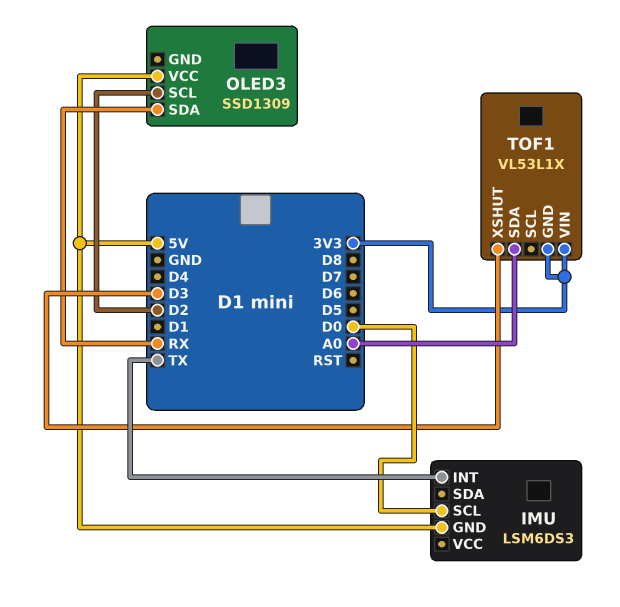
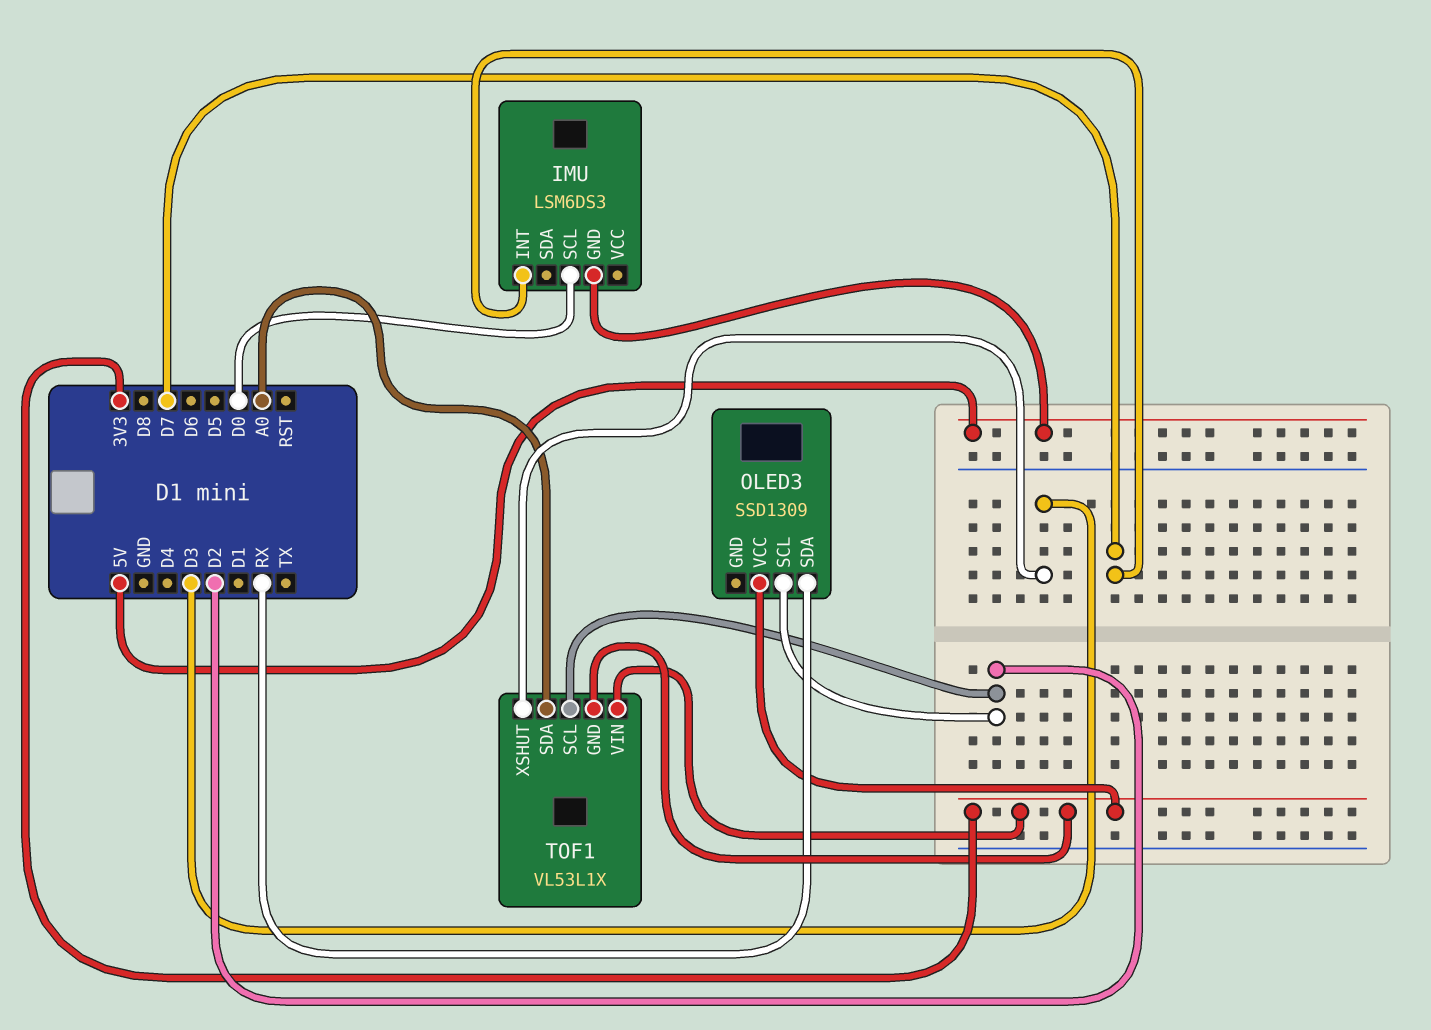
IMU pin INT: TX -> D7
OLED3 pin VCC: 5V -> 3V3
TOF1 pin SCL: none -> D2

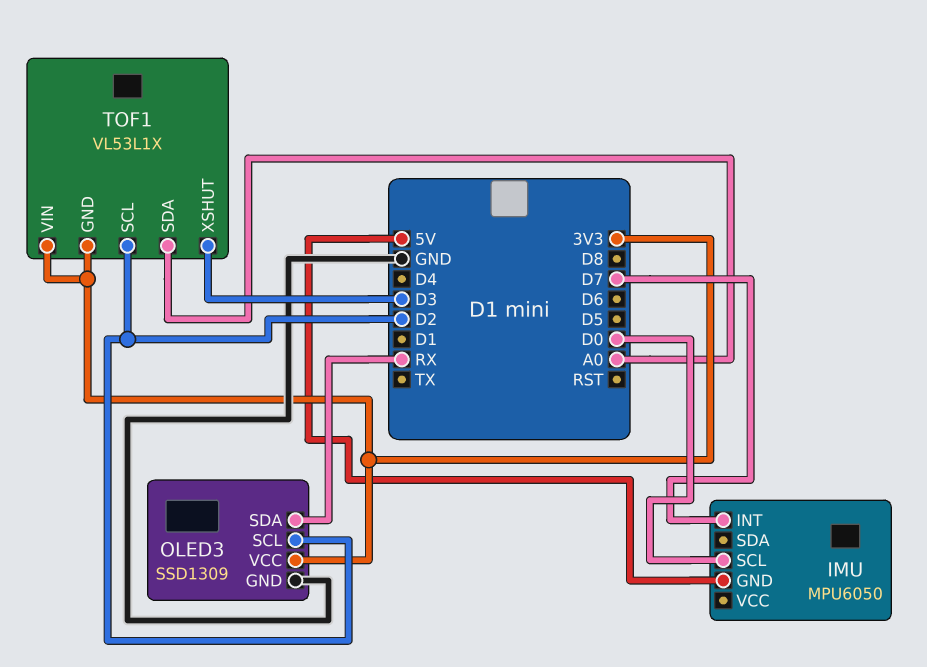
IMU: LSM6DS3 -> MPU6050
OLED3 pin GND: none -> GND

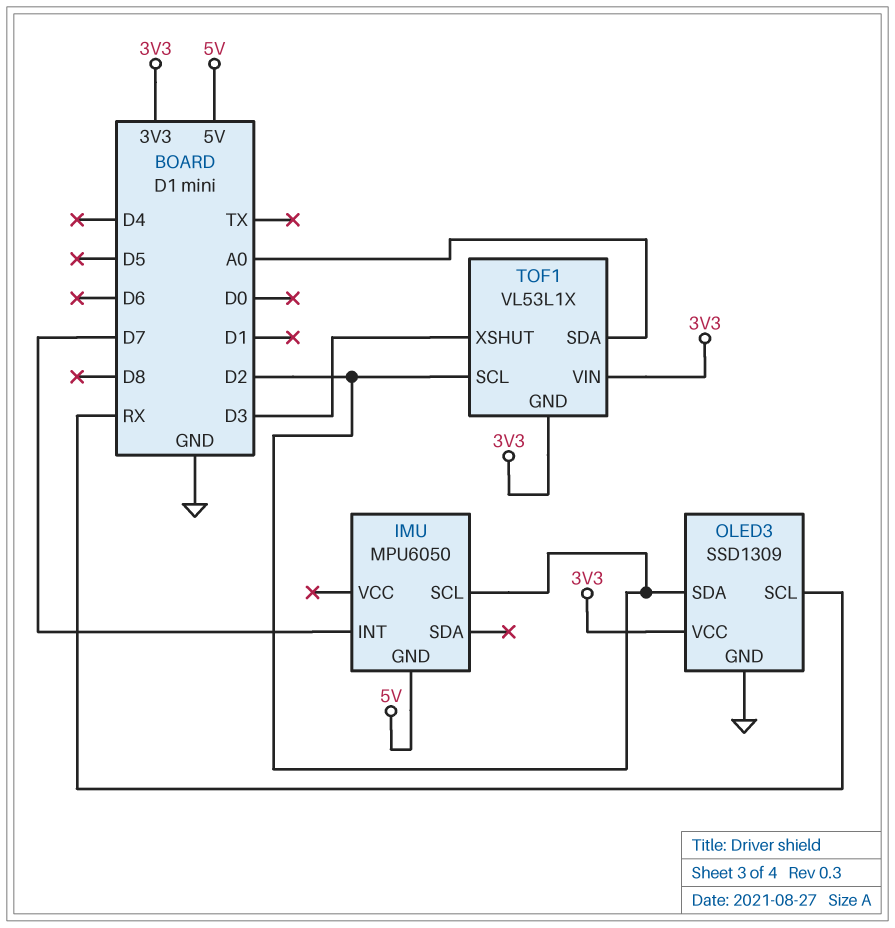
IMU pin SCL: D0 -> D2
OLED3 pin SCL: D2 -> RX
OLED3 pin SDA: RX -> D2

